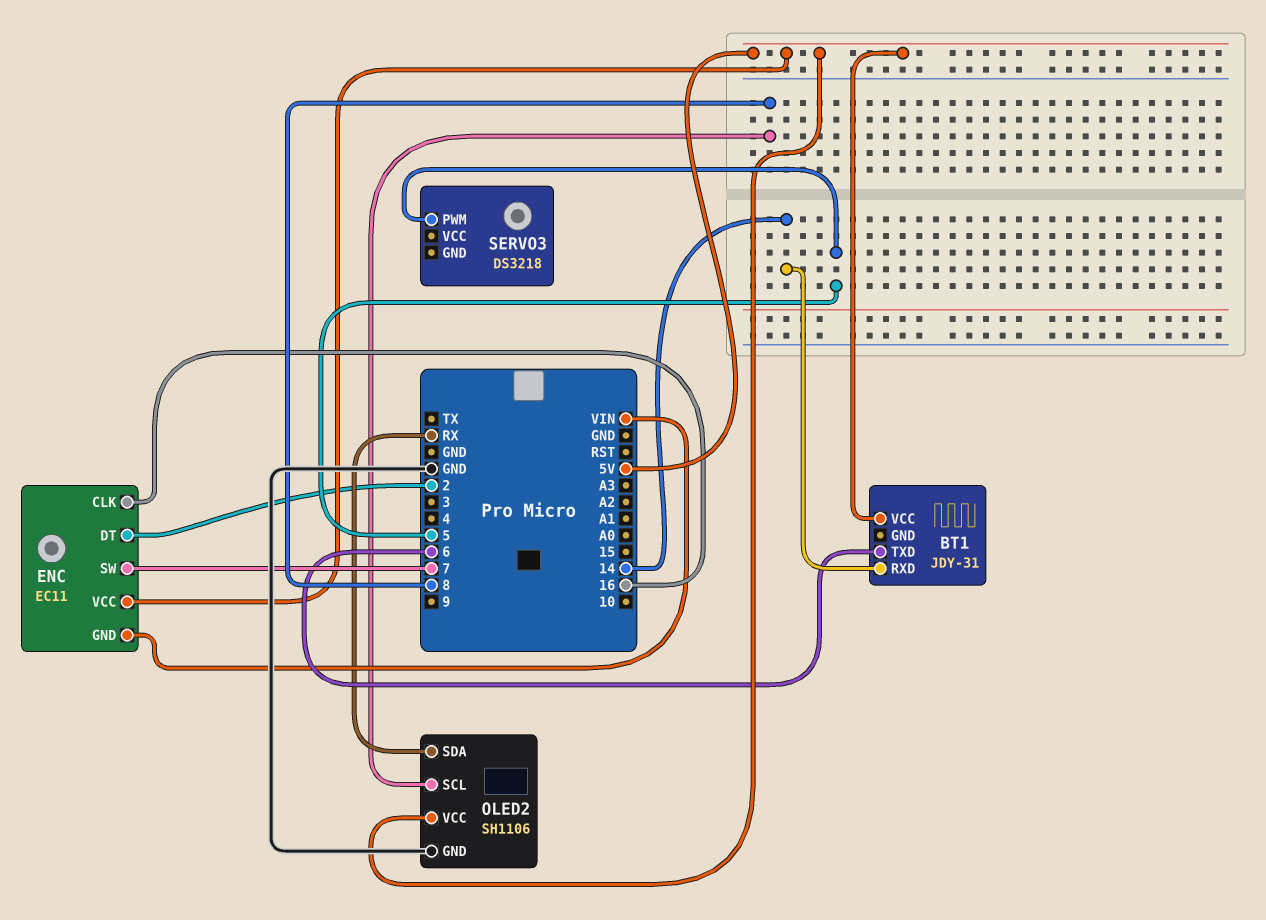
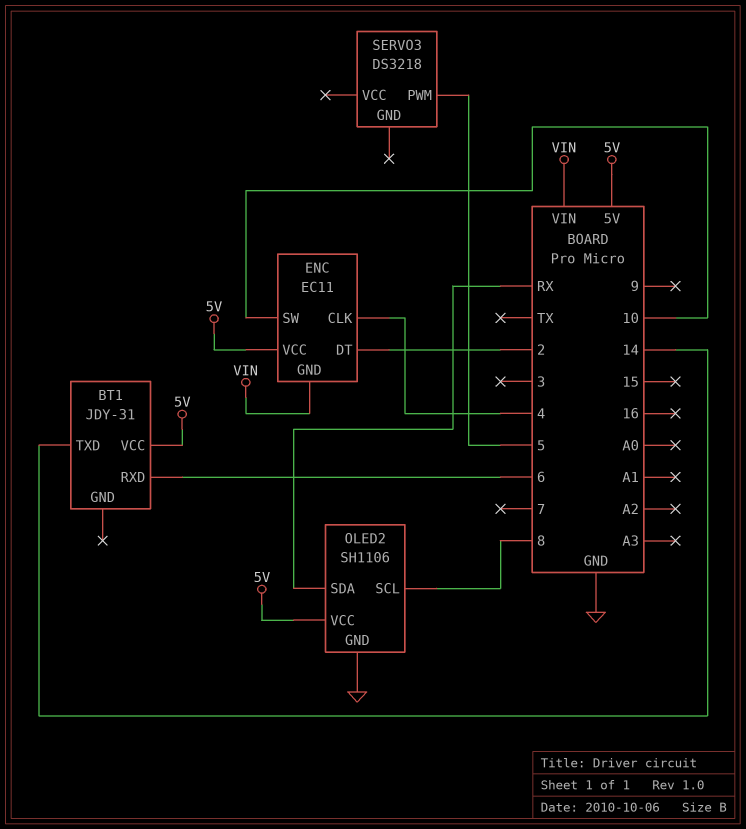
BT1 pin RXD: 14 -> 6
BT1 pin TXD: 6 -> 14
ENC pin CLK: 16 -> 4
ENC pin SW: 7 -> 10

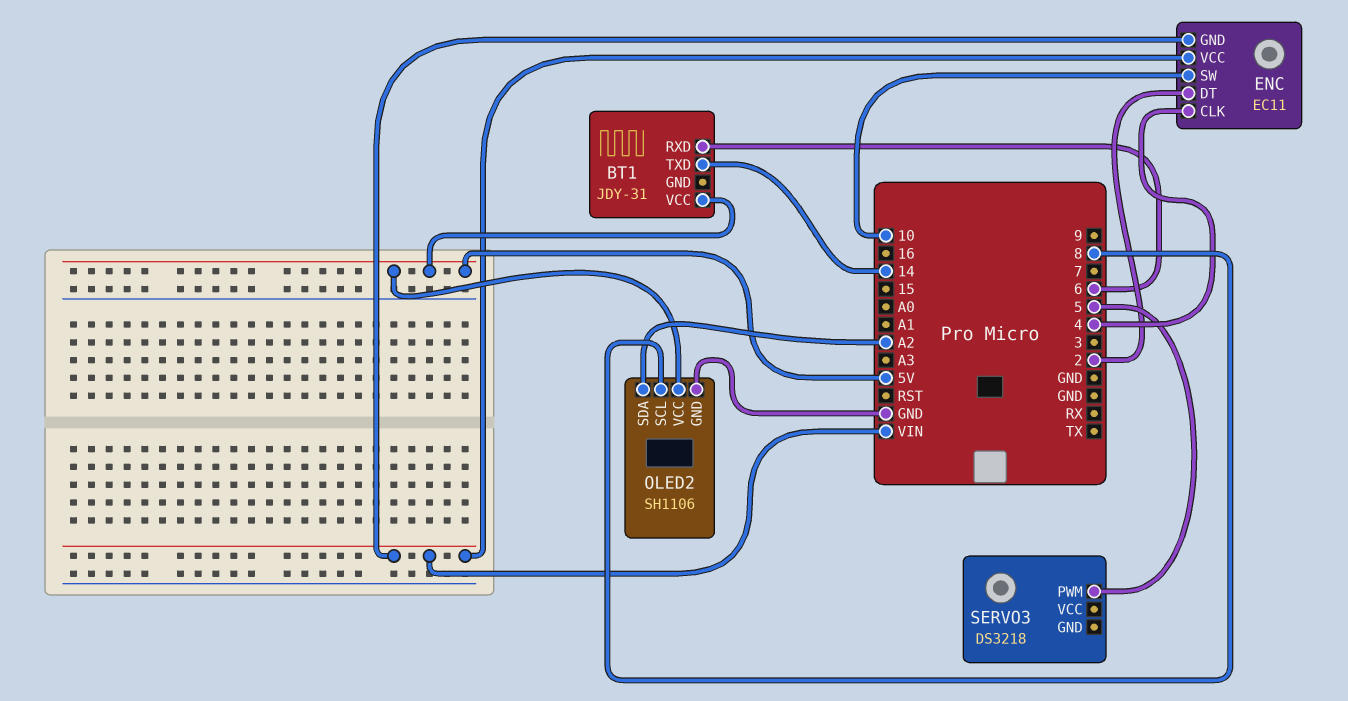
ENC pin VCC: 5V -> VIN
OLED2 pin SDA: RX -> A2

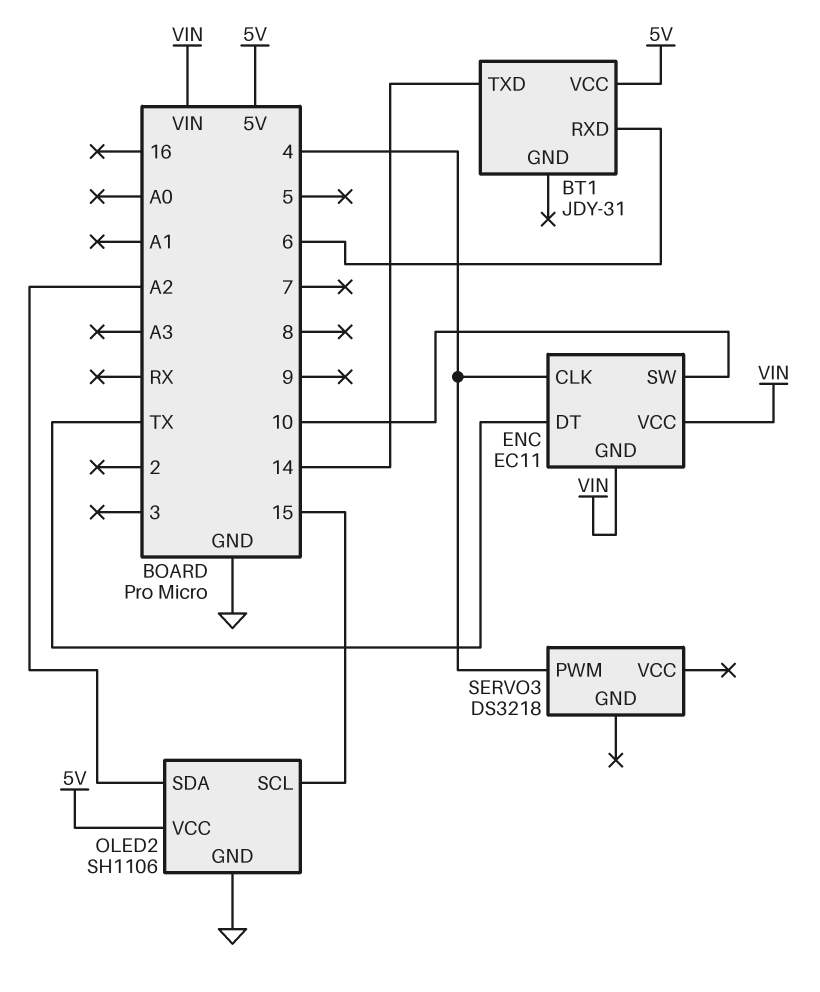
ENC pin DT: 2 -> TX
OLED2 pin SCL: 8 -> 15
SERVO3 pin PWM: 5 -> 4

